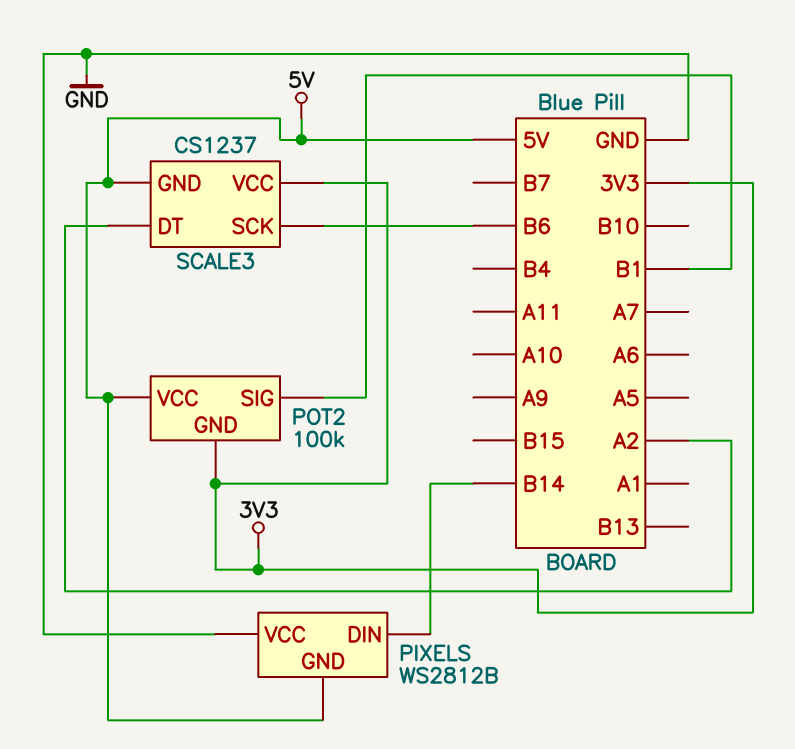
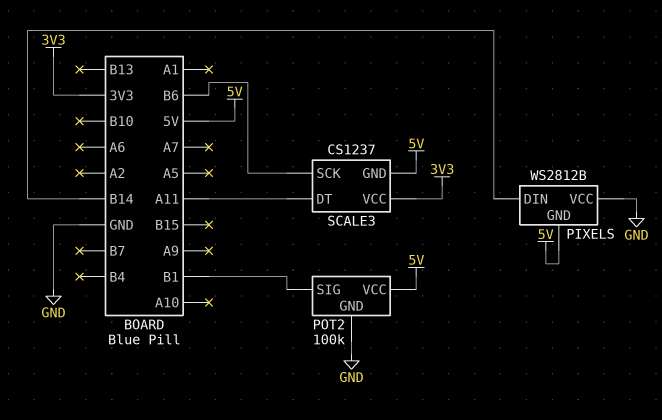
POT2 pin GND: 3V3 -> GND
SCALE3 pin DT: A2 -> A11

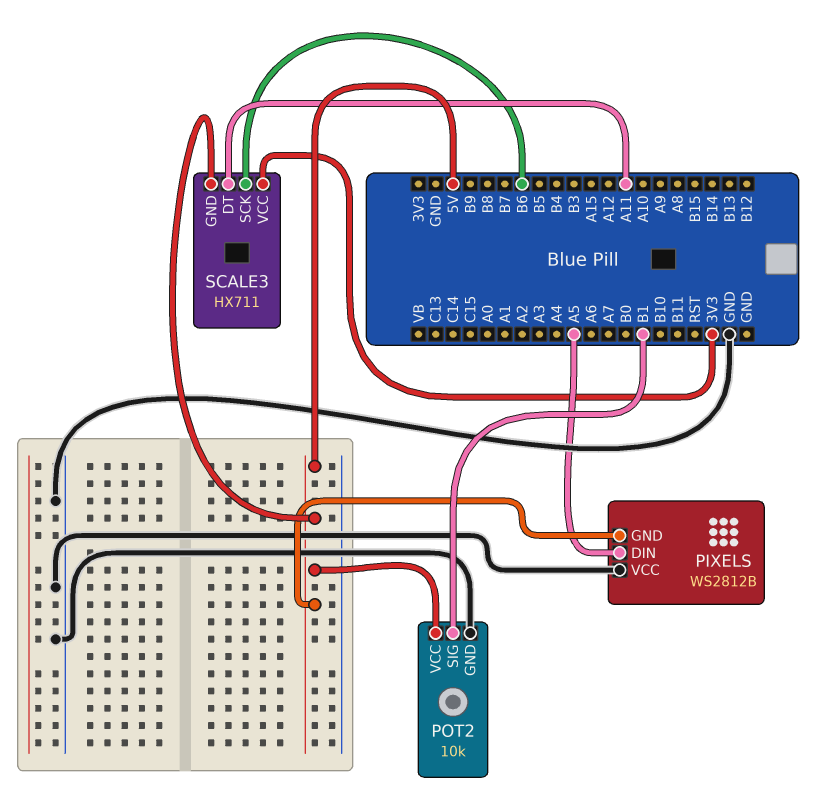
PIXELS pin DIN: B14 -> A5
POT2: 100k -> 10k
SCALE3: CS1237 -> HX711

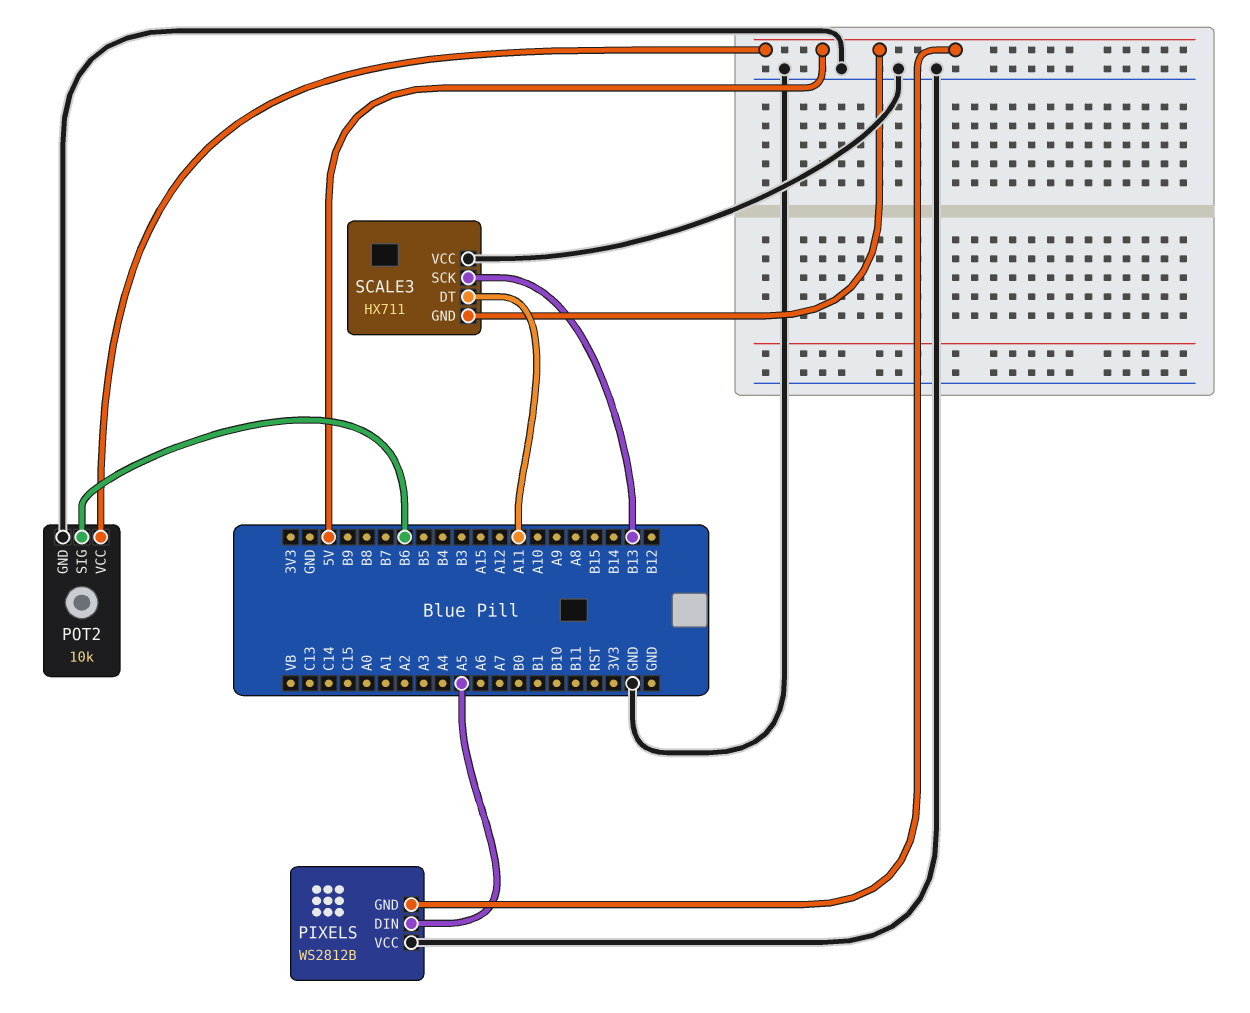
POT2 pin SIG: B1 -> B6
SCALE3 pin SCK: B6 -> B13
SCALE3 pin VCC: 3V3 -> GND

